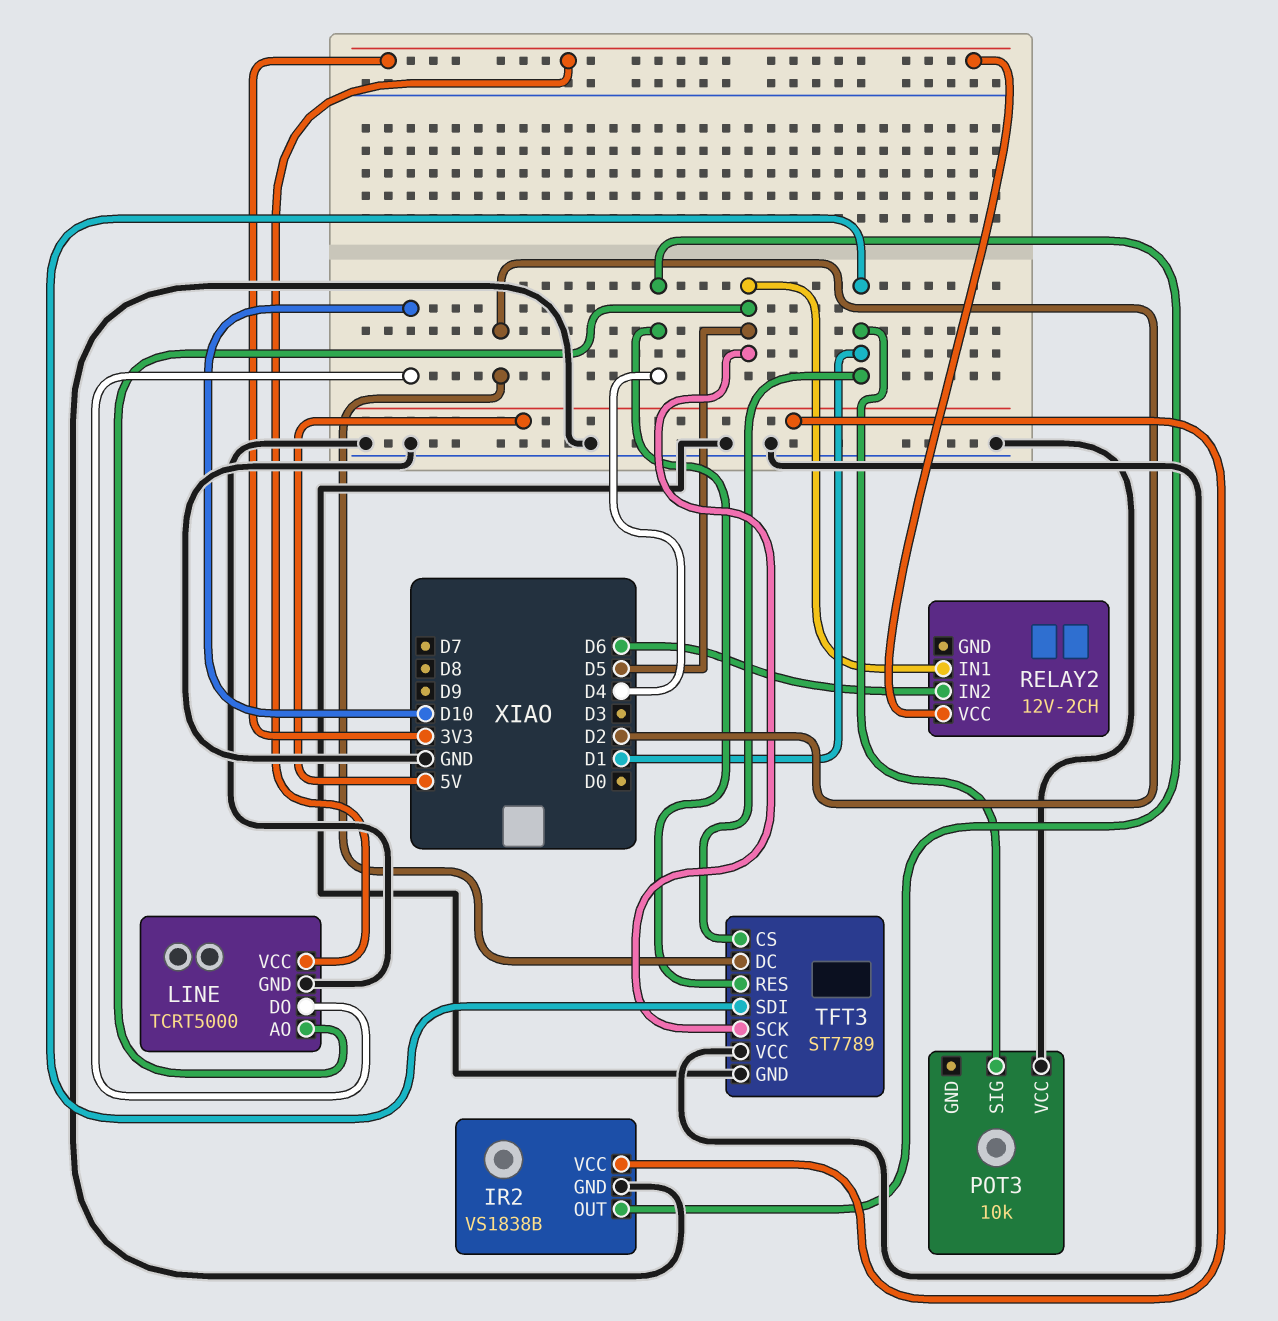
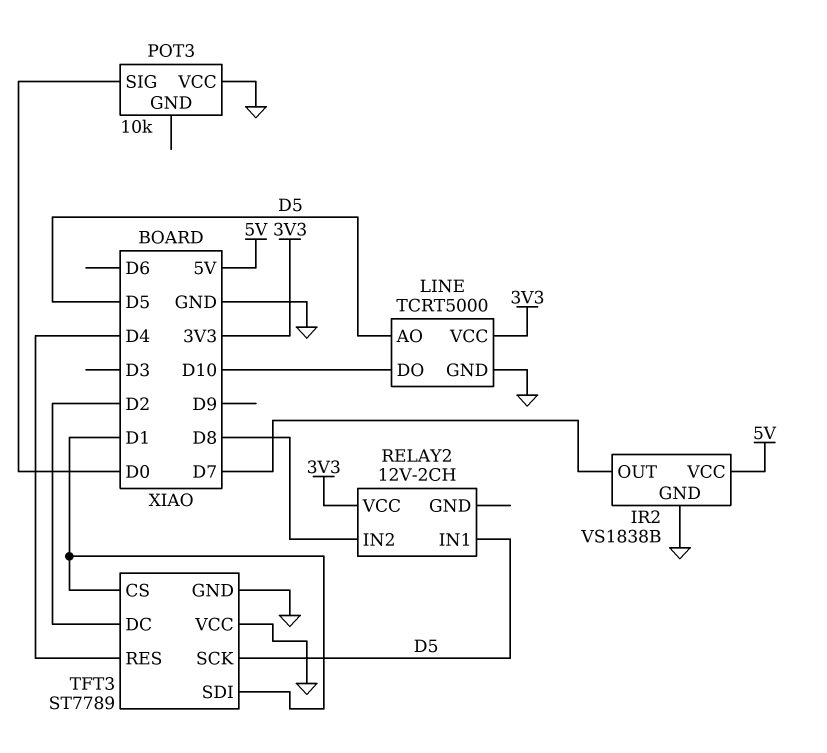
IR2 pin OUT: D4 -> D7
POT3 pin SIG: D1 -> D0
RELAY2 pin IN2: D6 -> D8

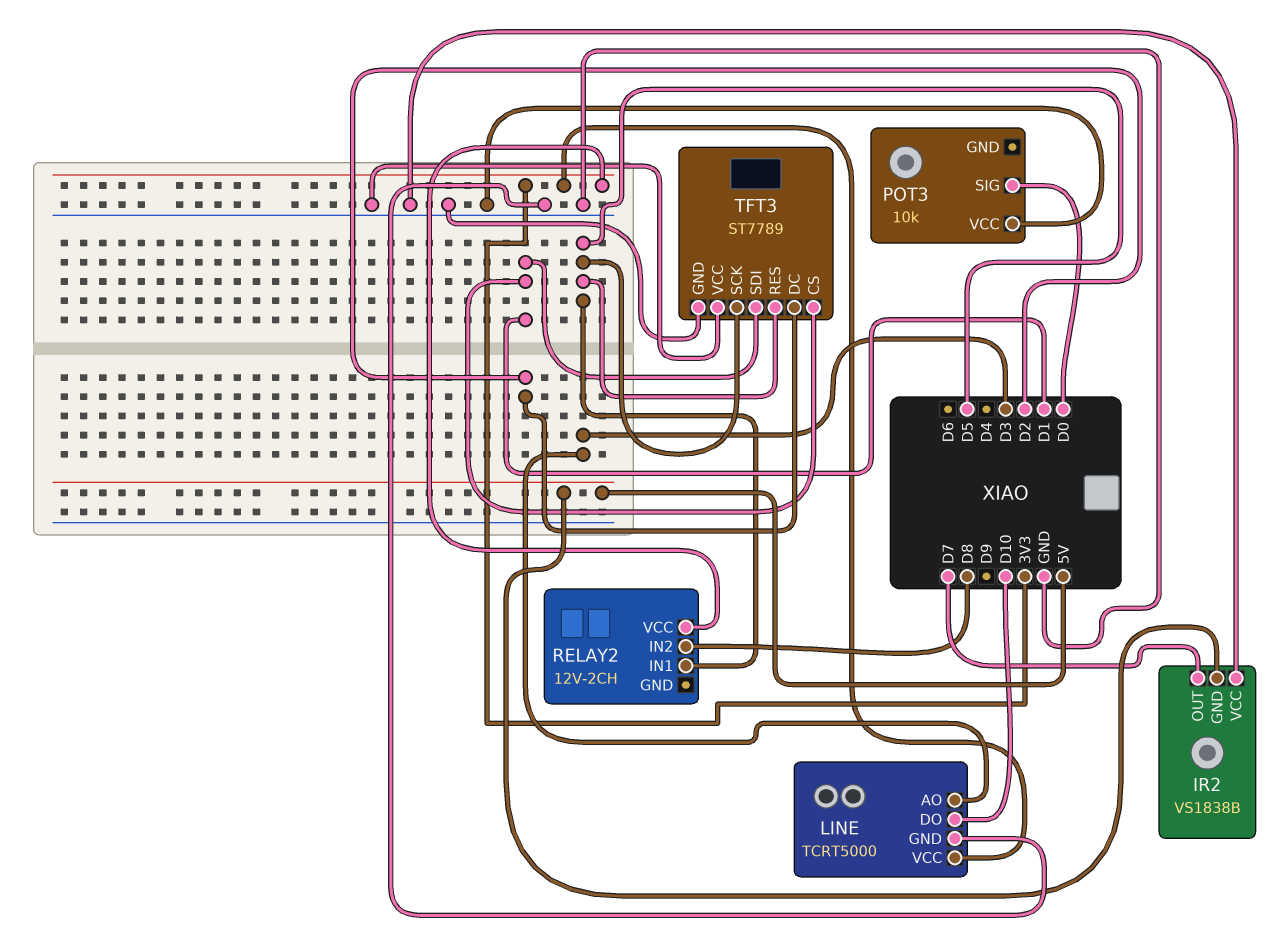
IR2 pin GND: GND -> 5V
IR2 pin VCC: 5V -> GND
LINE pin AO: D5 -> D3
TFT3 pin RES: D4 -> D5

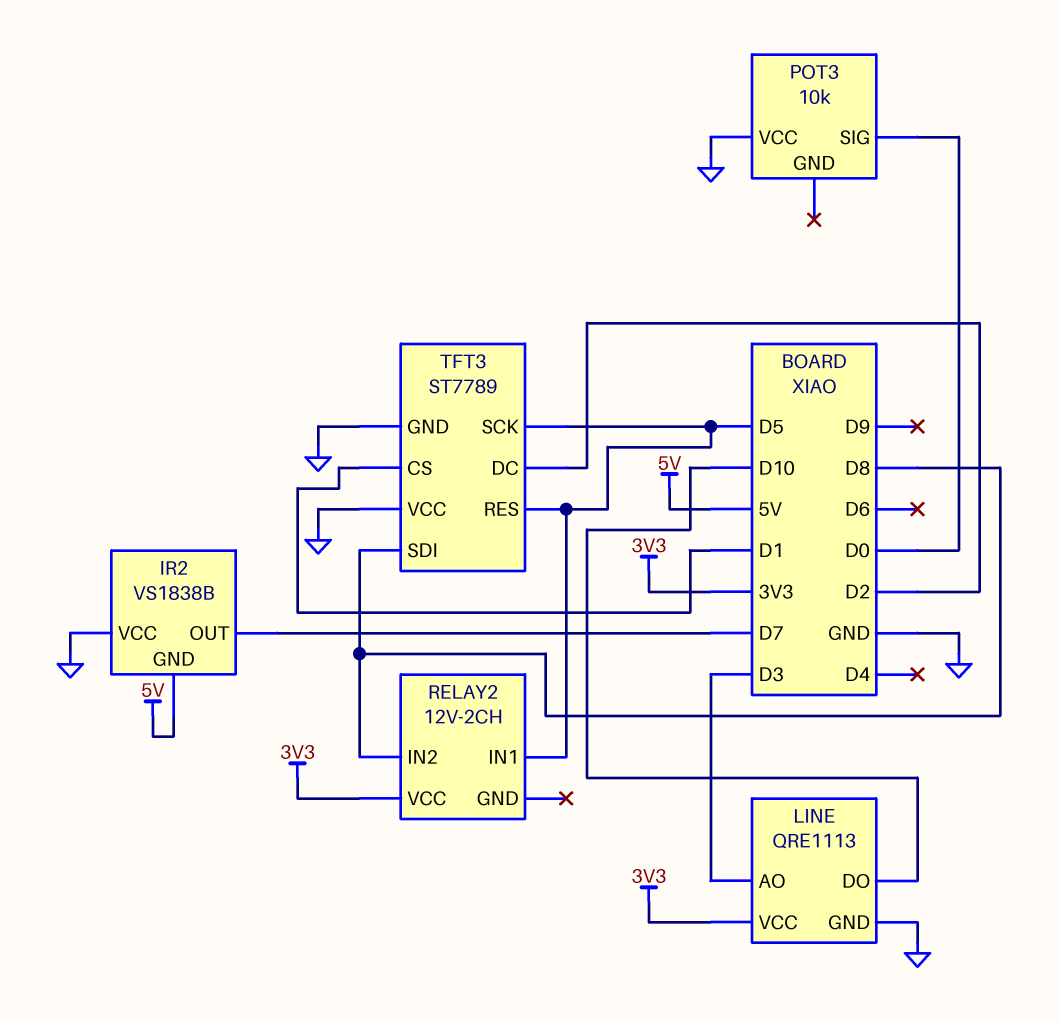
LINE: TCRT5000 -> QRE1113
TFT3 pin SDI: D1 -> D8

